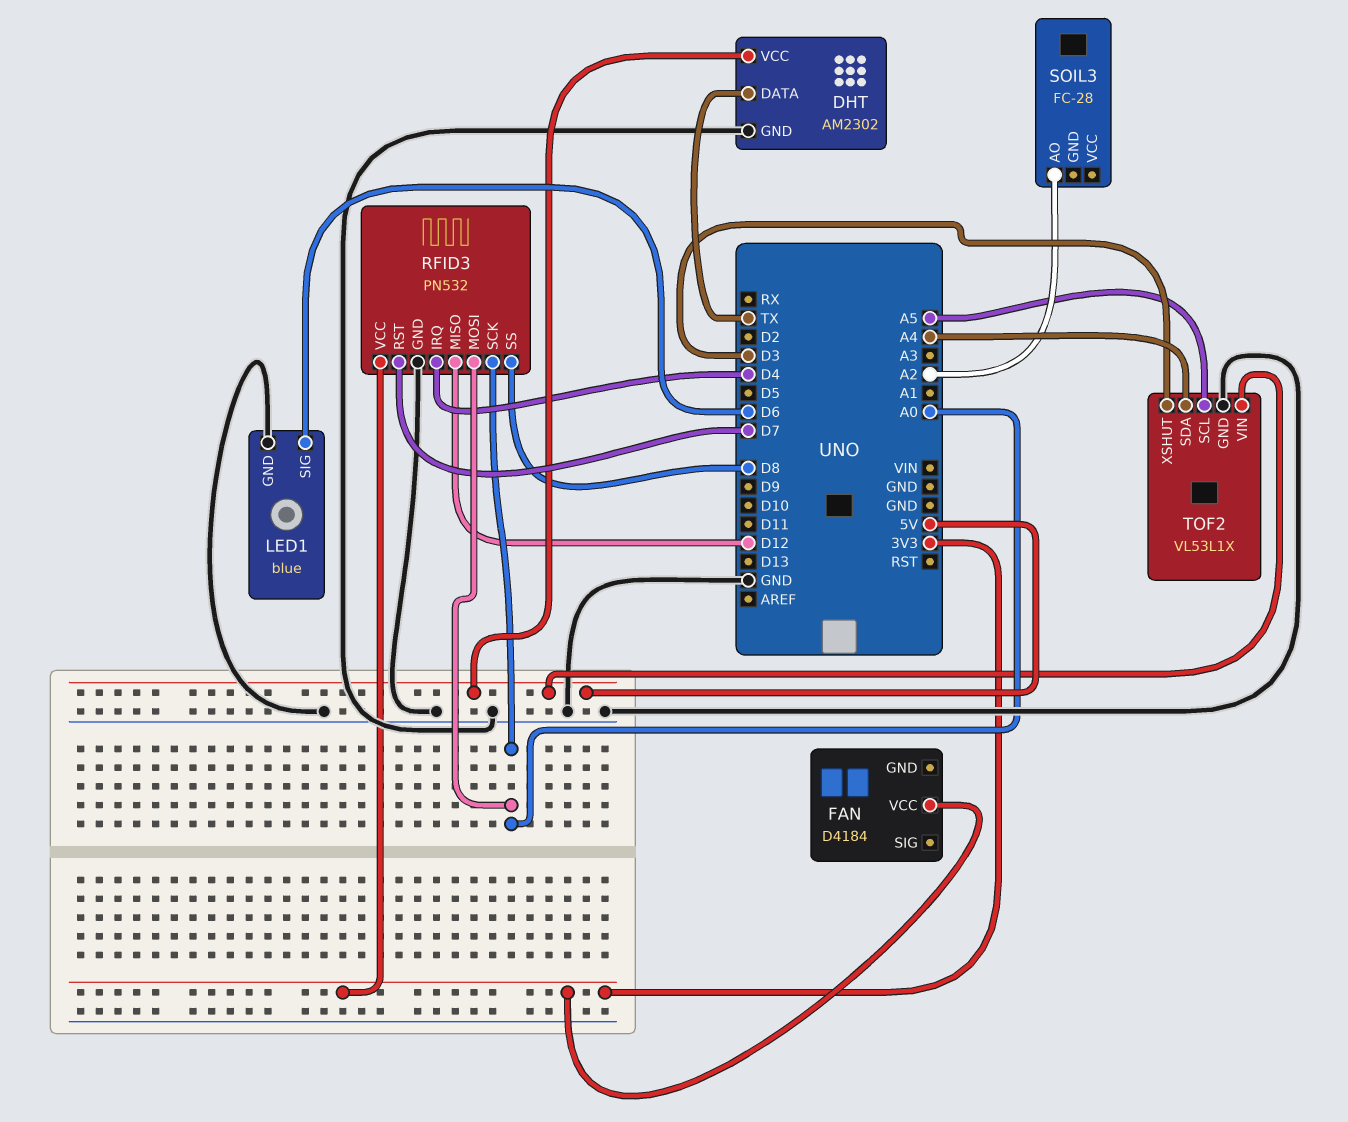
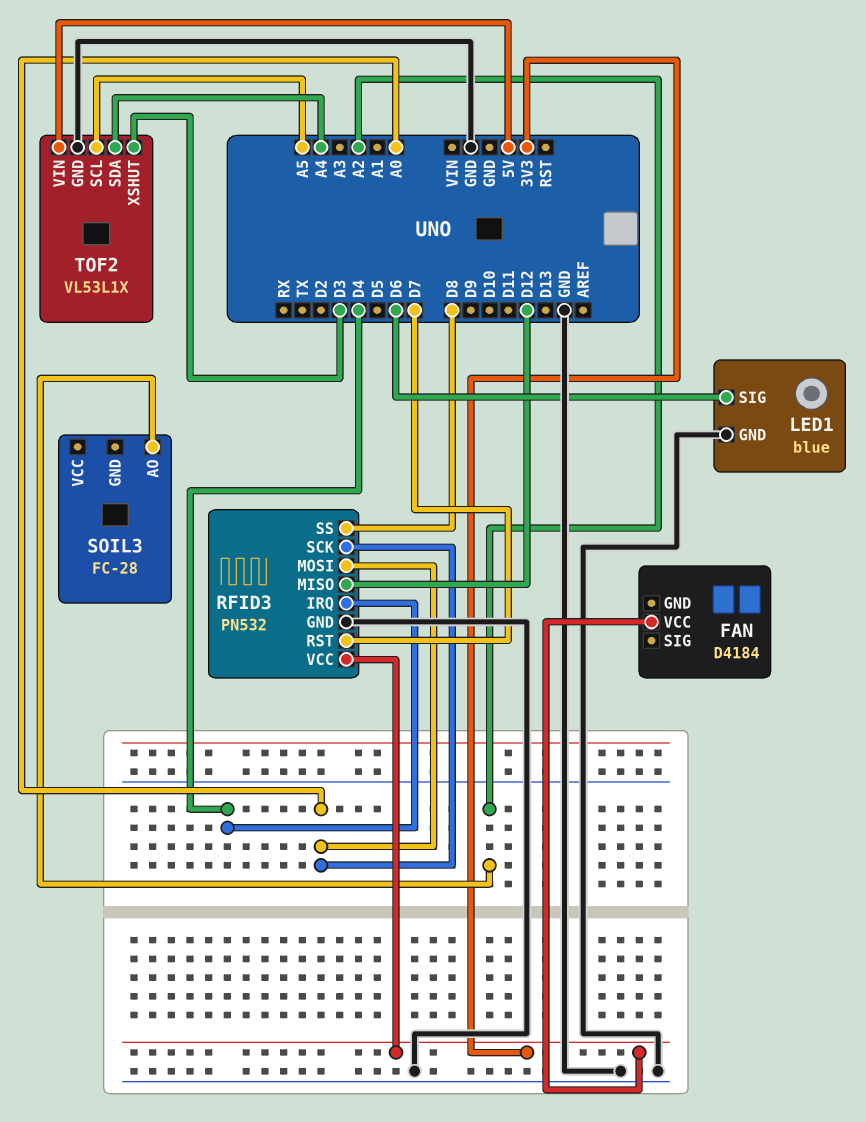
DHT: AM2302 -> none
DHT pin DATA: TX -> none
DHT pin GND: GND -> none
DHT pin VCC: 5V -> none

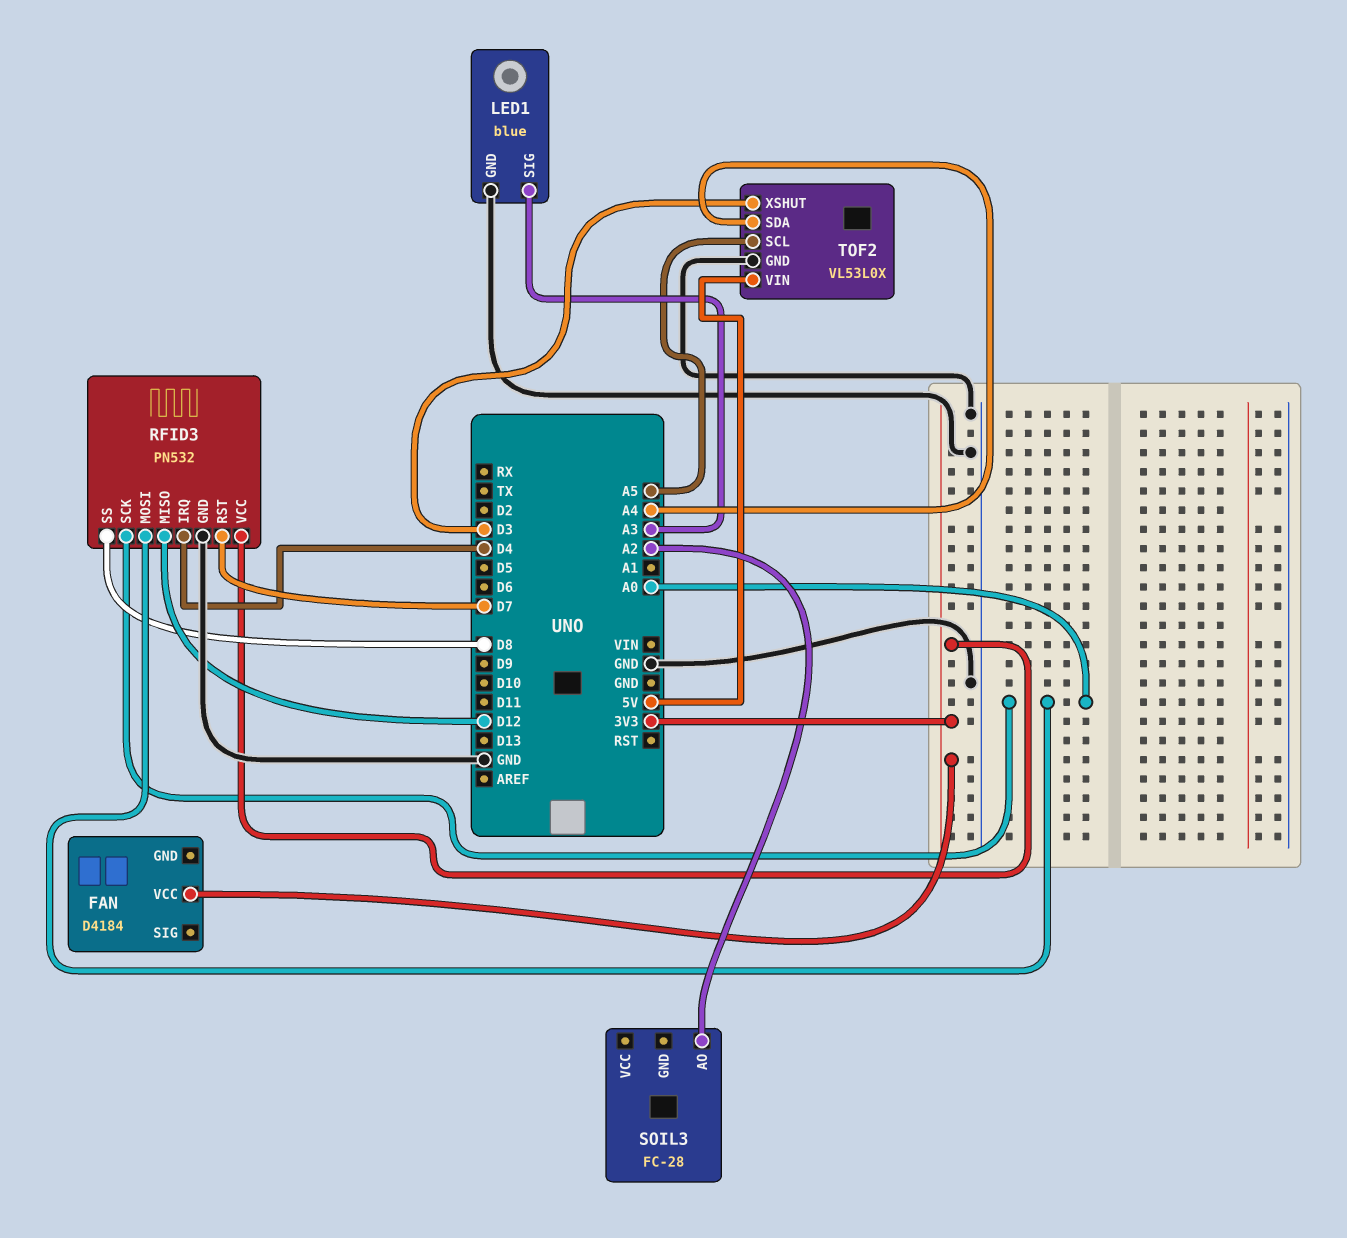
LED1 pin SIG: D6 -> A3
TOF2: VL53L1X -> VL53L0X

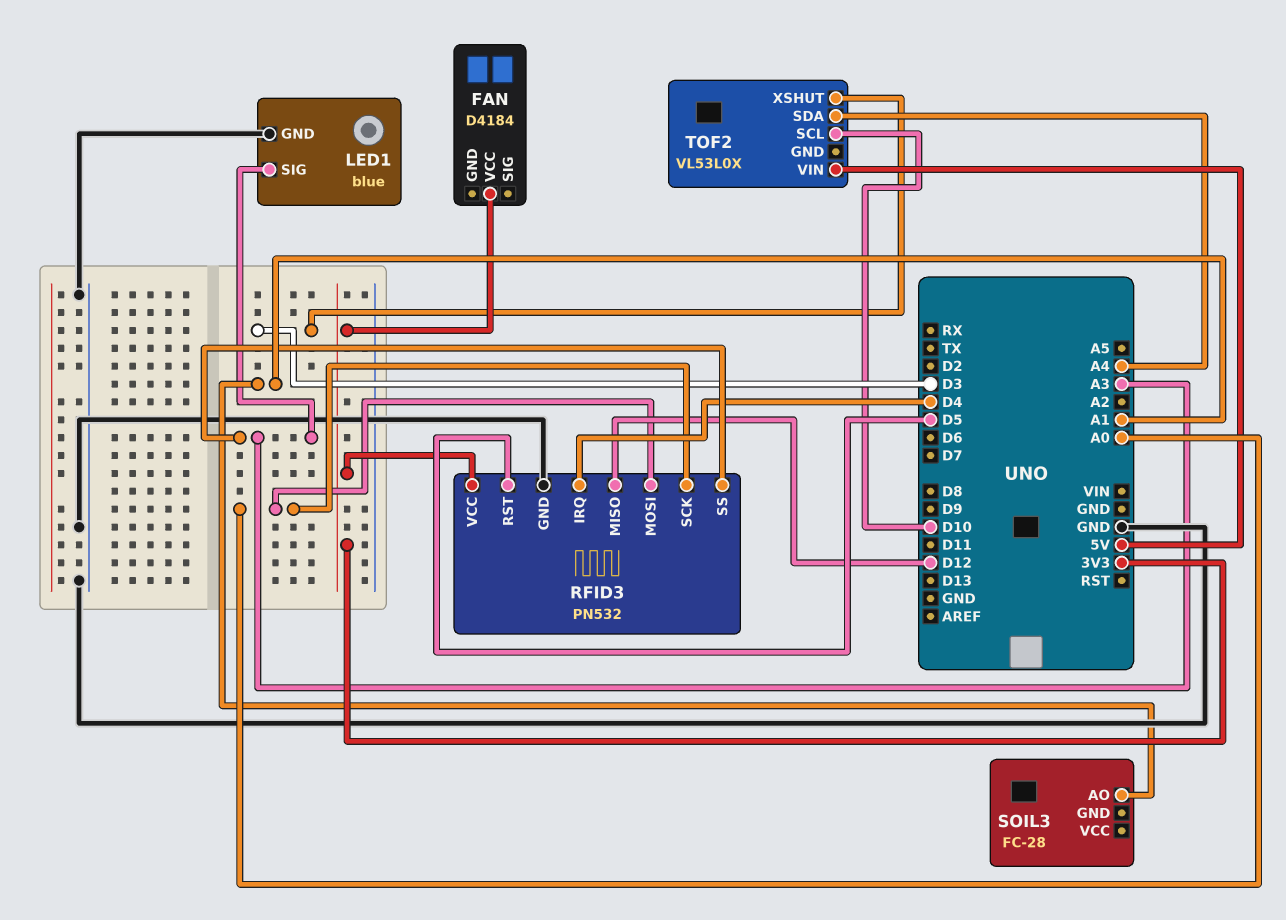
RFID3 pin RST: D7 -> D5
RFID3 pin SS: D8 -> A3
SOIL3 pin AO: A2 -> A1
TOF2 pin GND: GND -> none
TOF2 pin SCL: A5 -> D10

